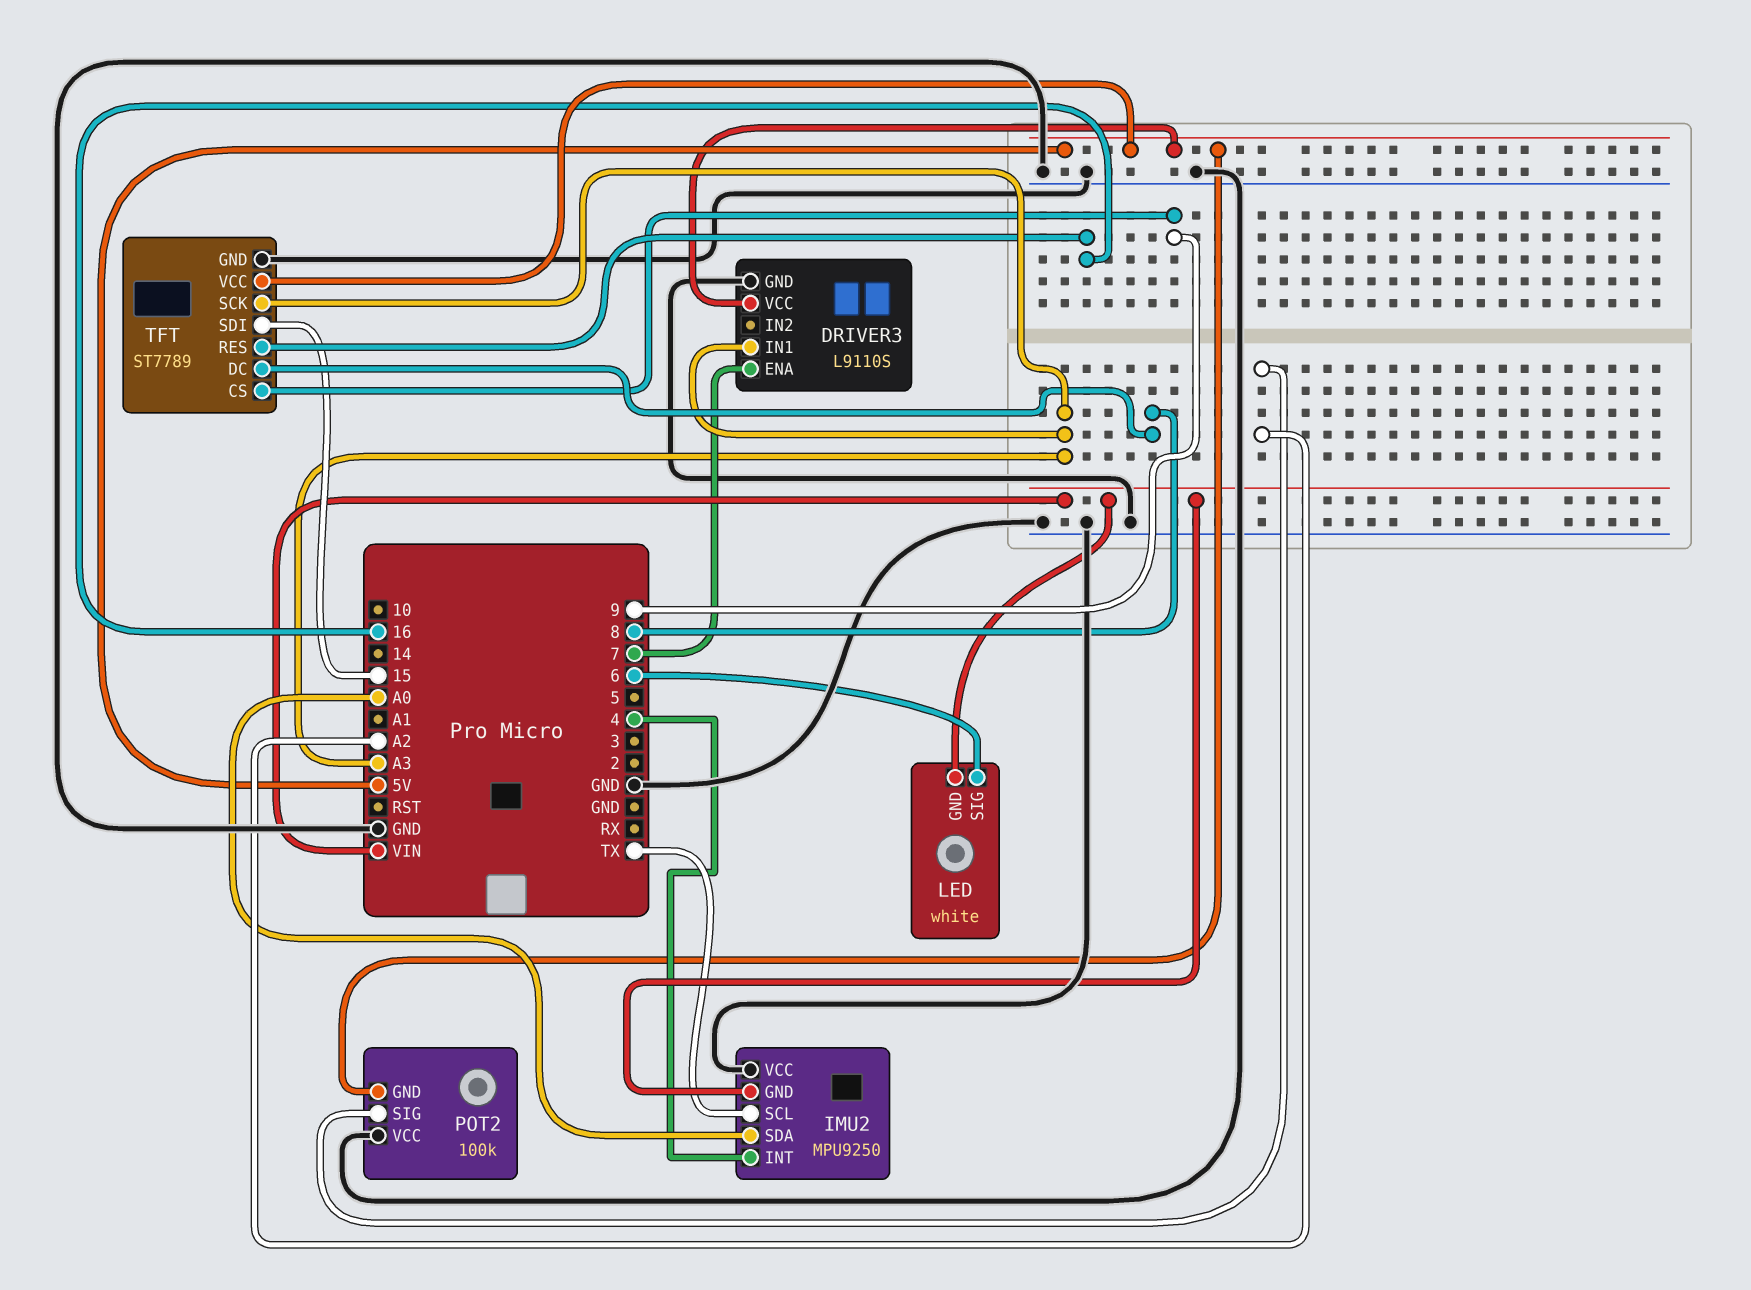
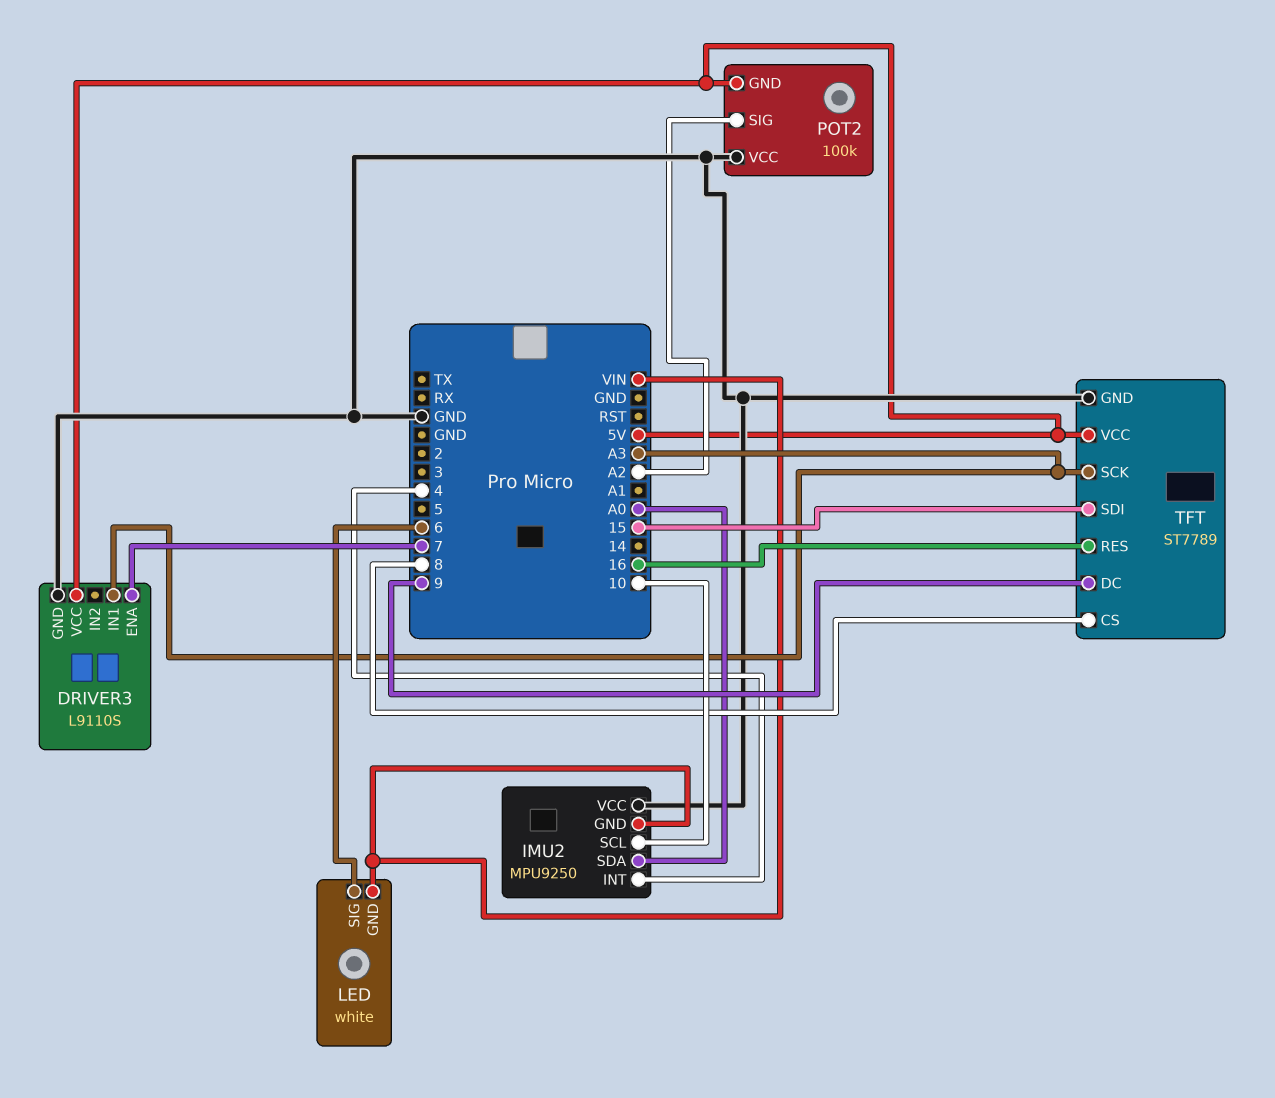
IMU2 pin SCL: TX -> 10
TFT pin CS: 9 -> 8
TFT pin DC: 8 -> 9

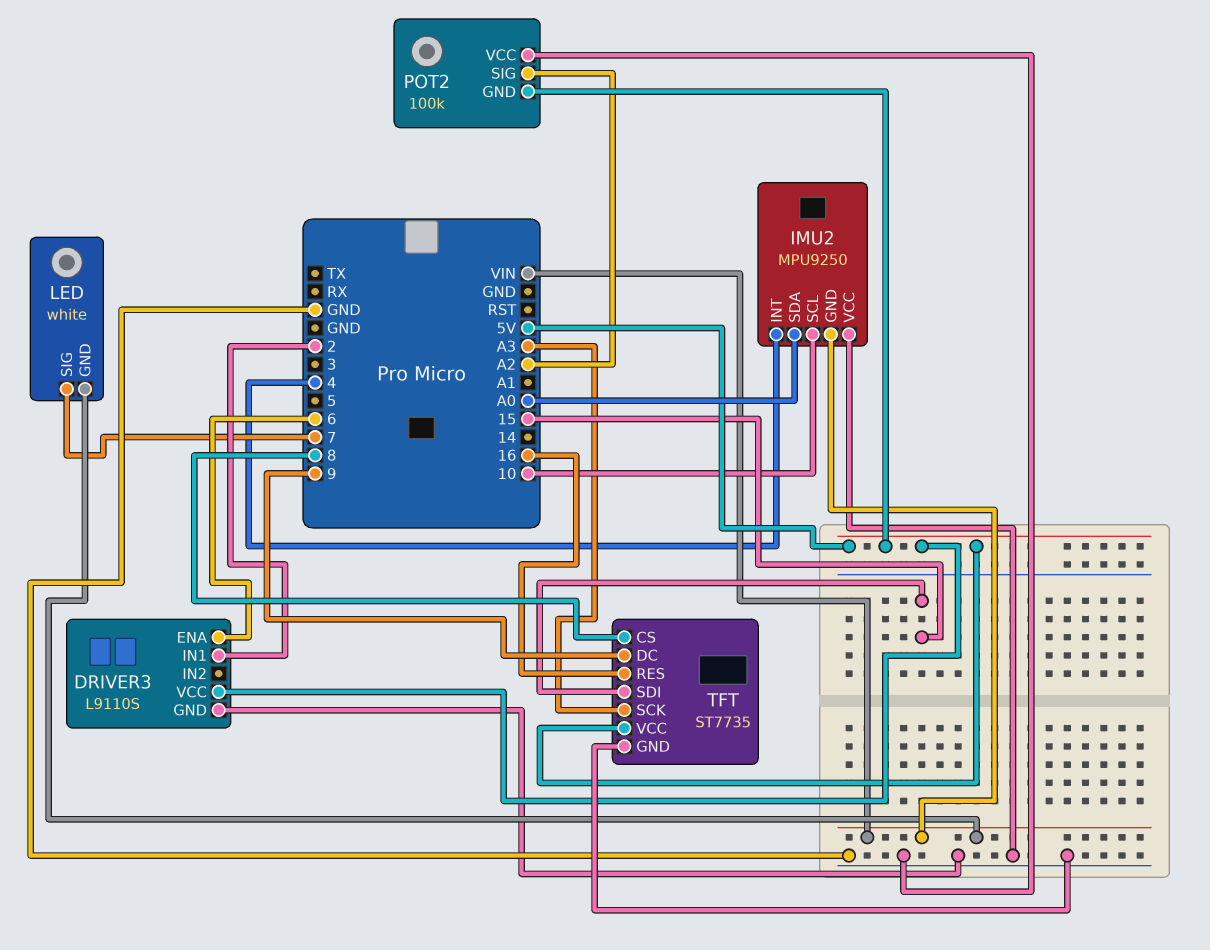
DRIVER3 pin ENA: 7 -> 6
DRIVER3 pin IN1: A3 -> 2
LED pin SIG: 6 -> 7
TFT: ST7789 -> ST7735

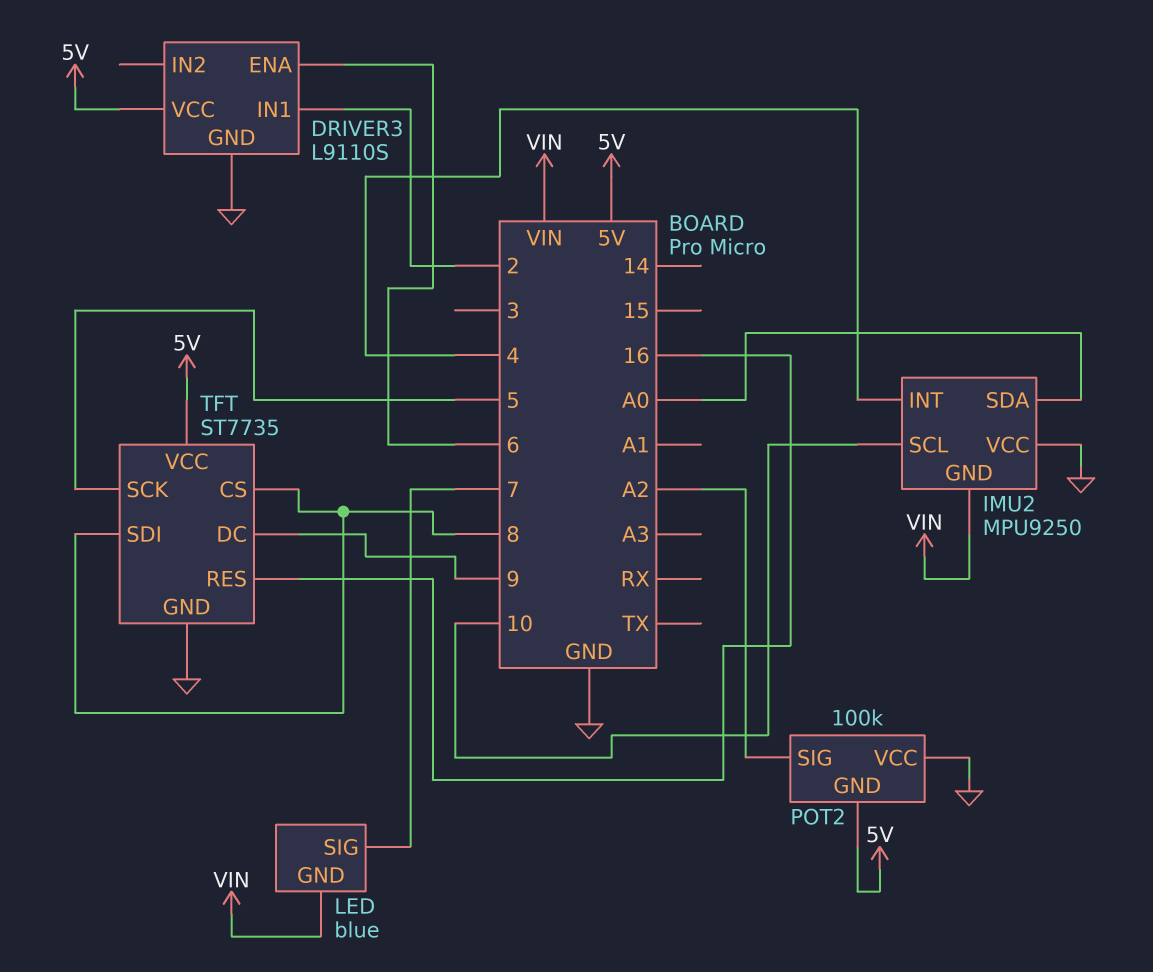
LED: white -> blue
TFT pin SCK: A3 -> 5
TFT pin SDI: 15 -> 8

